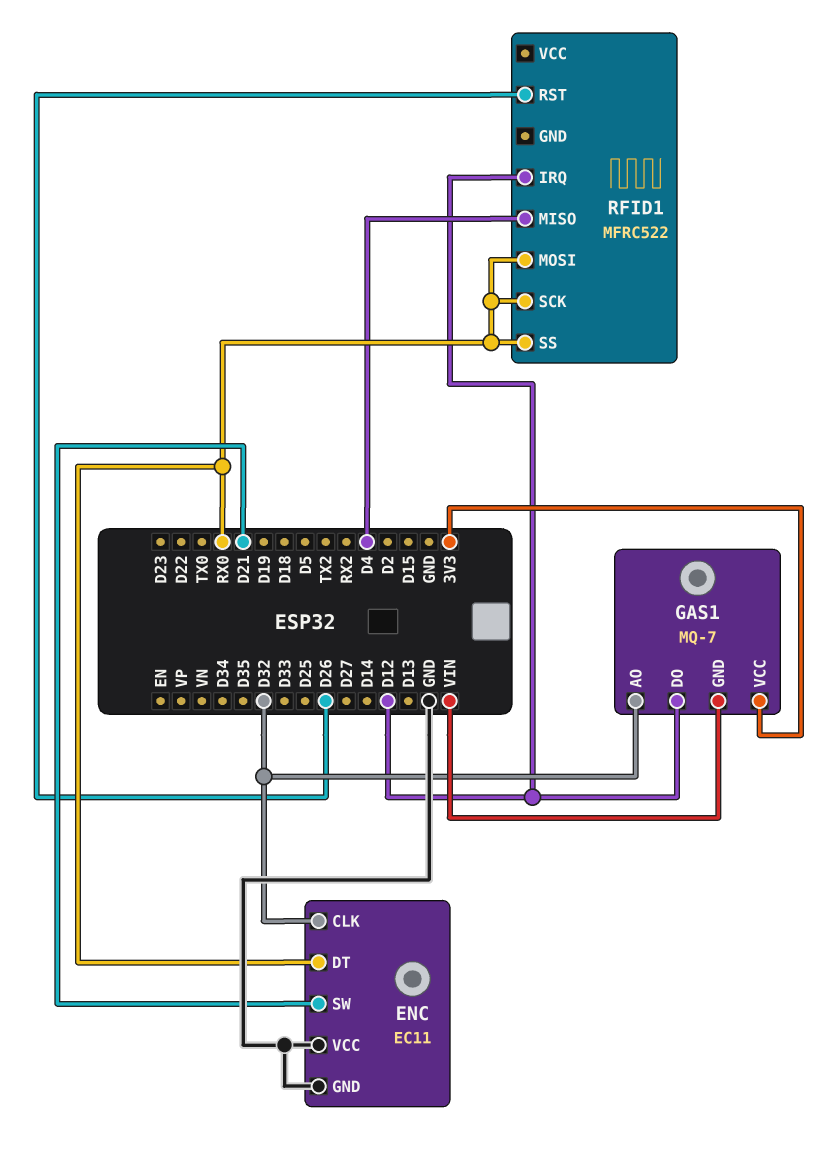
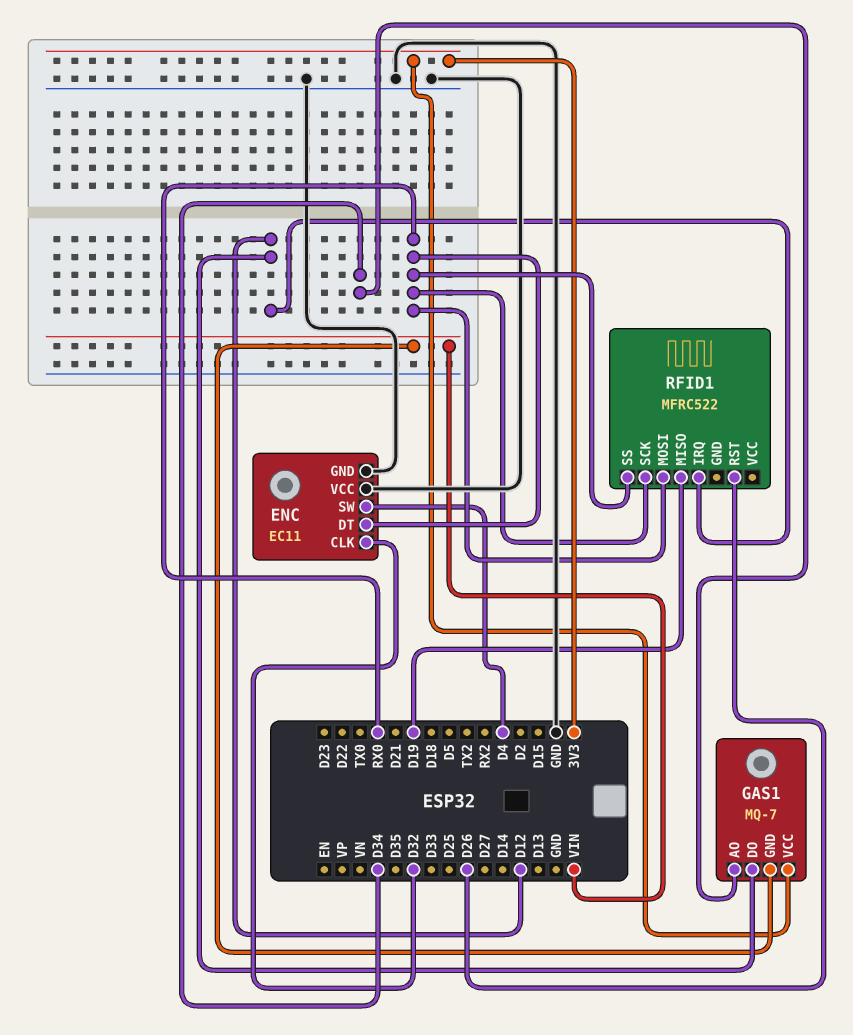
ENC pin SW: D21 -> D4
GAS1 pin AO: D32 -> D34
RFID1 pin MISO: D4 -> D19

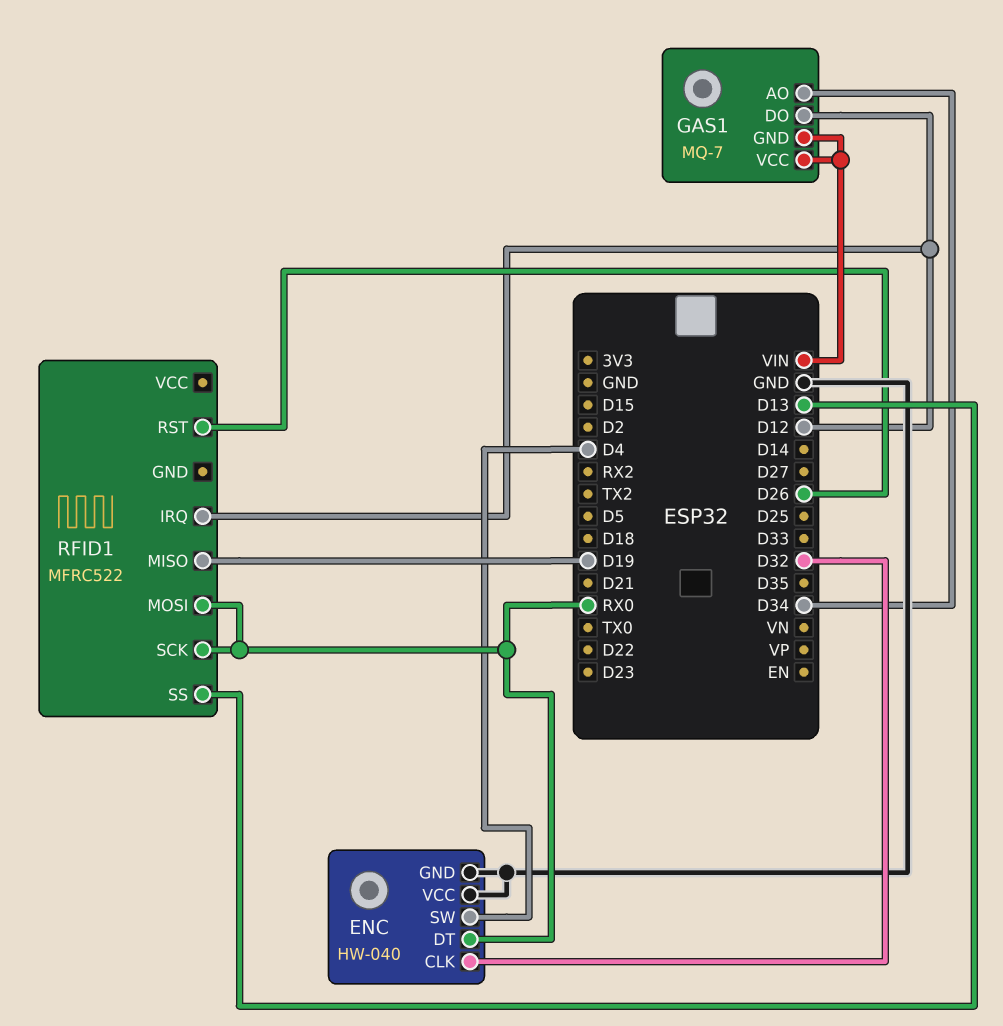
ENC: EC11 -> HW-040
GAS1 pin VCC: 3V3 -> VIN
RFID1 pin SS: RX0 -> D13

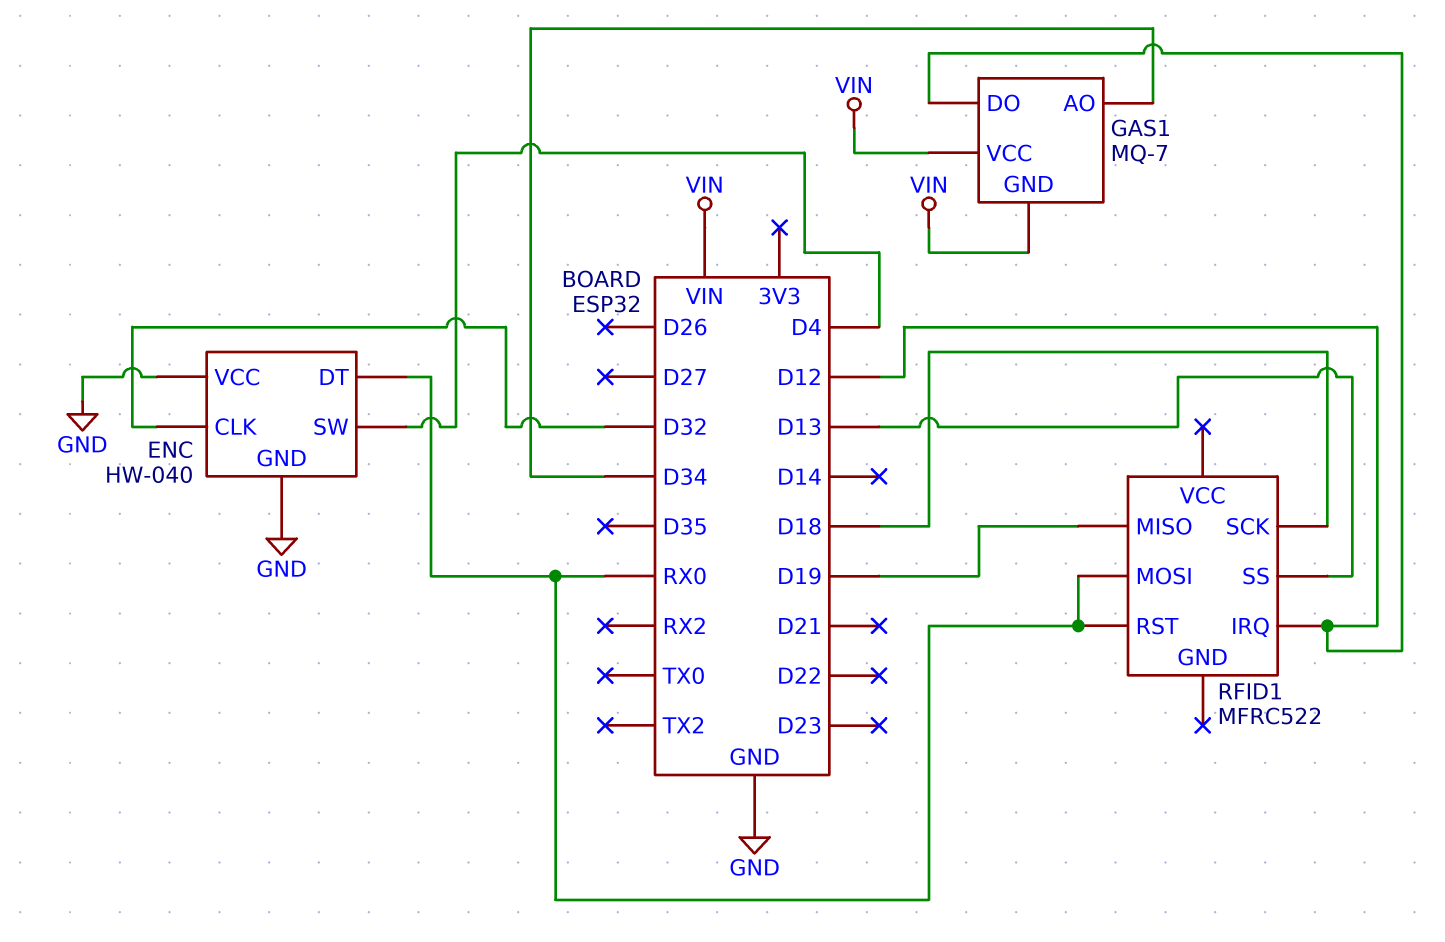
RFID1 pin RST: D26 -> RX0
RFID1 pin SCK: RX0 -> D18

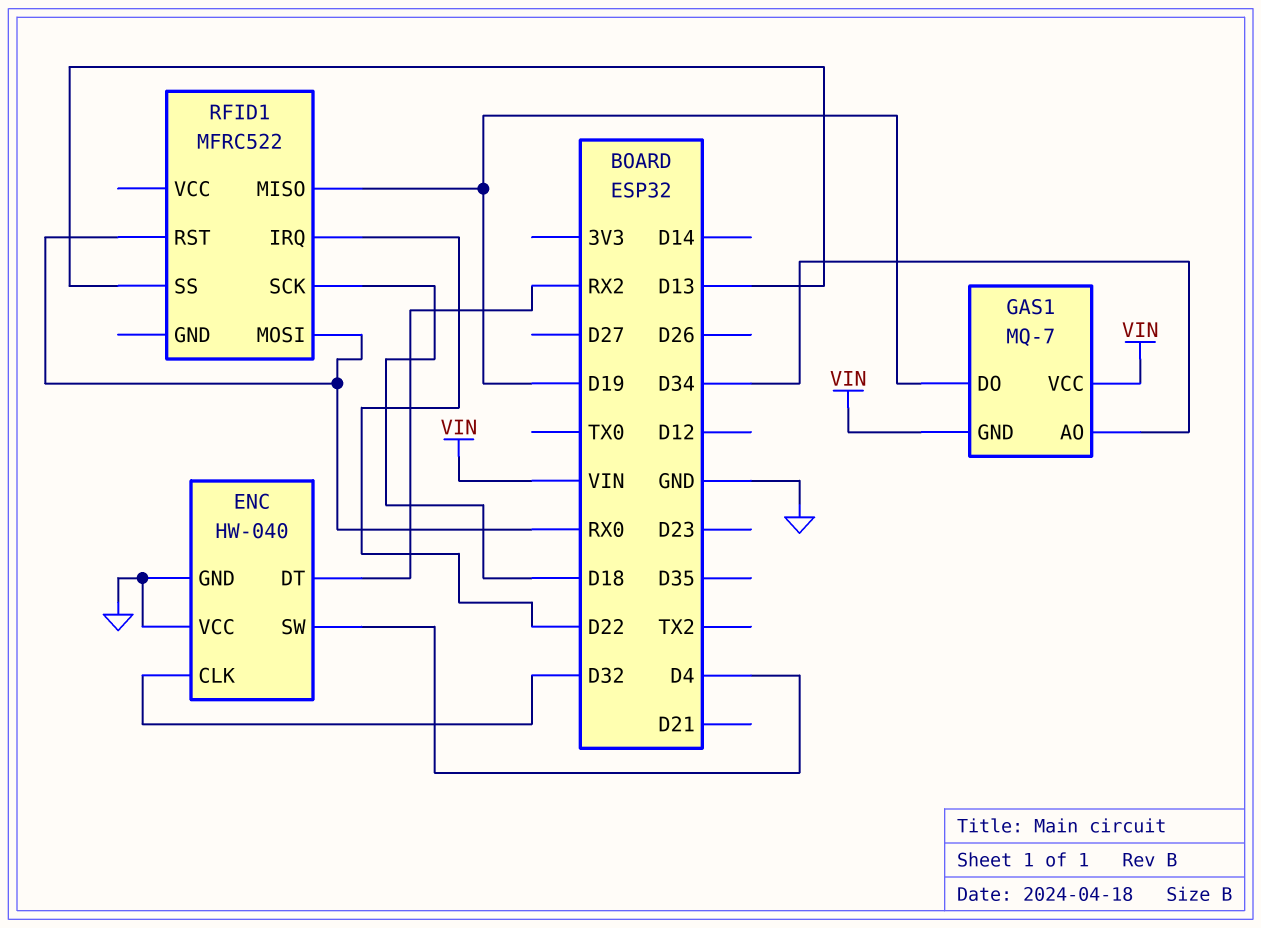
ENC pin DT: RX0 -> RX2
GAS1 pin DO: D12 -> D19
RFID1 pin IRQ: D12 -> D22

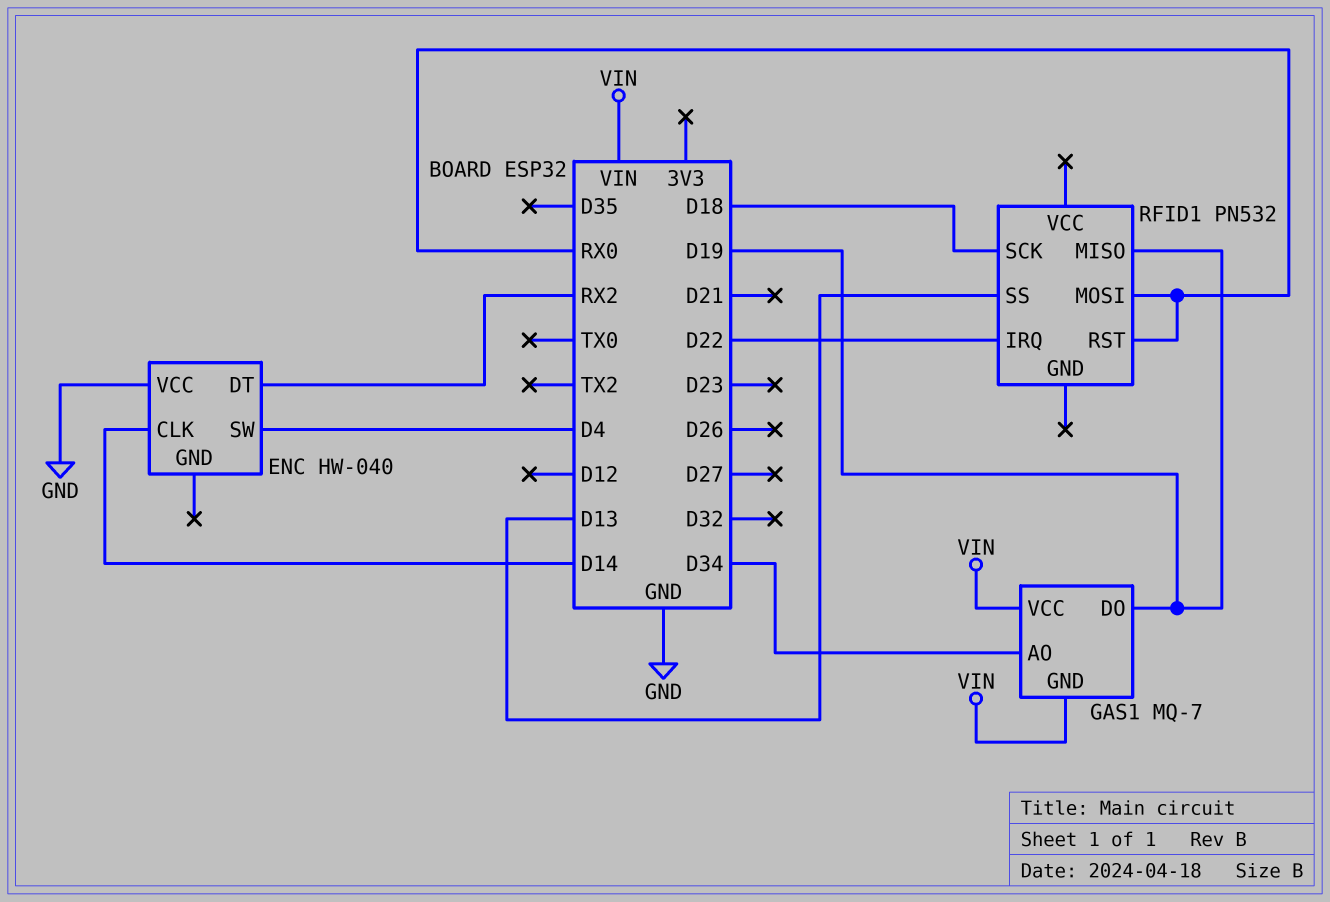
ENC pin CLK: D32 -> D14
ENC pin GND: GND -> none
RFID1: MFRC522 -> PN532

